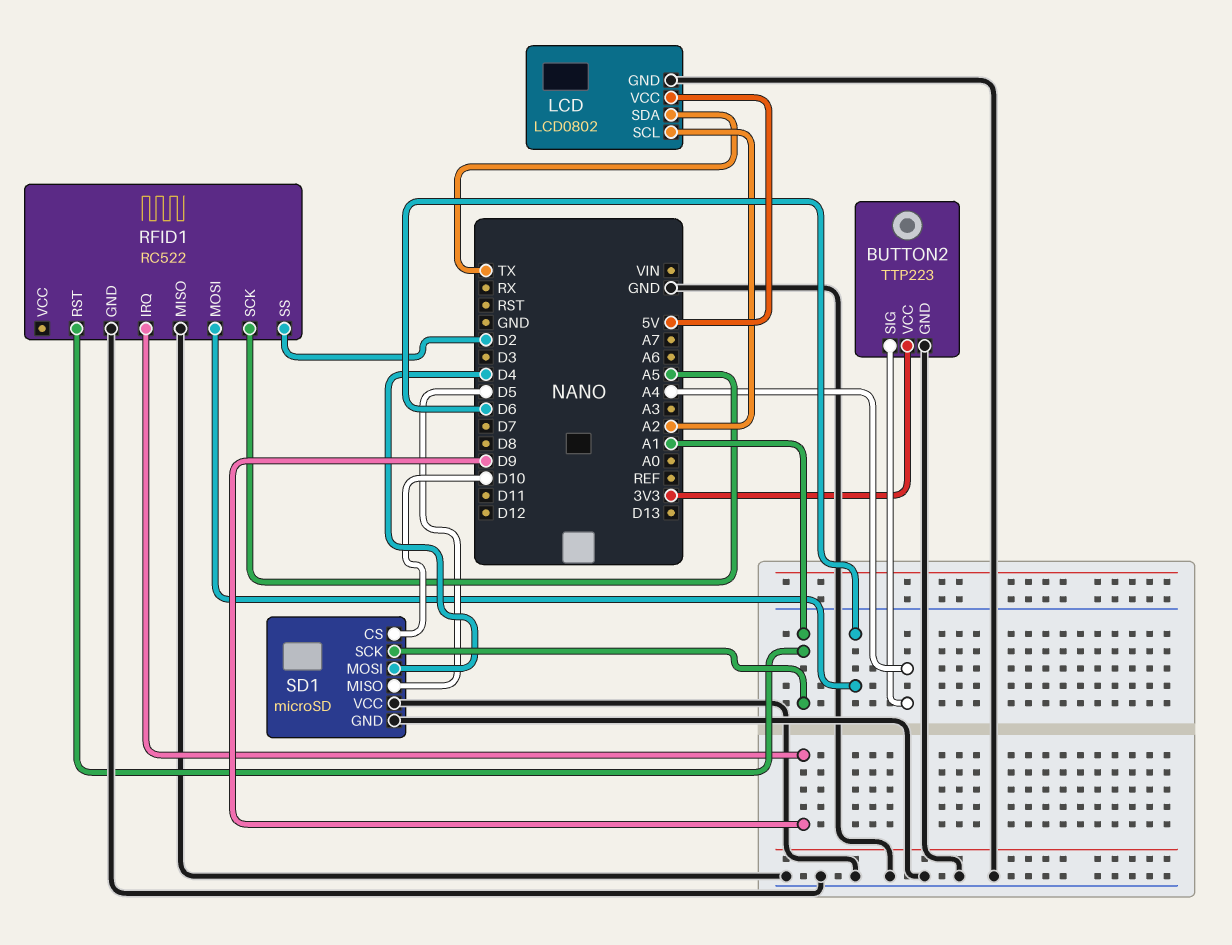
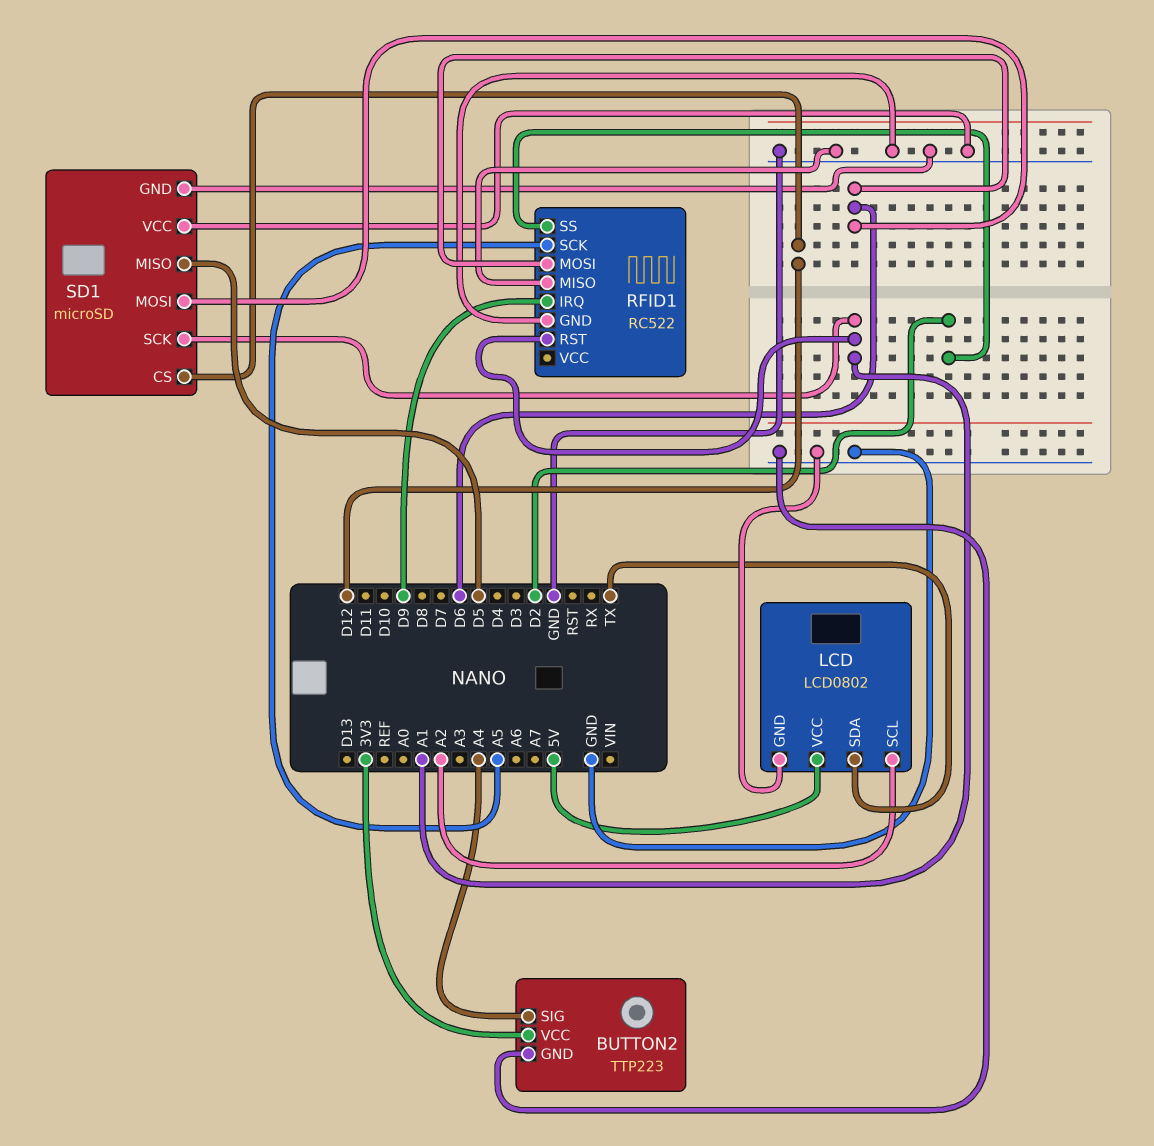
SD1 pin CS: D10 -> D12
SD1 pin MOSI: D4 -> D6

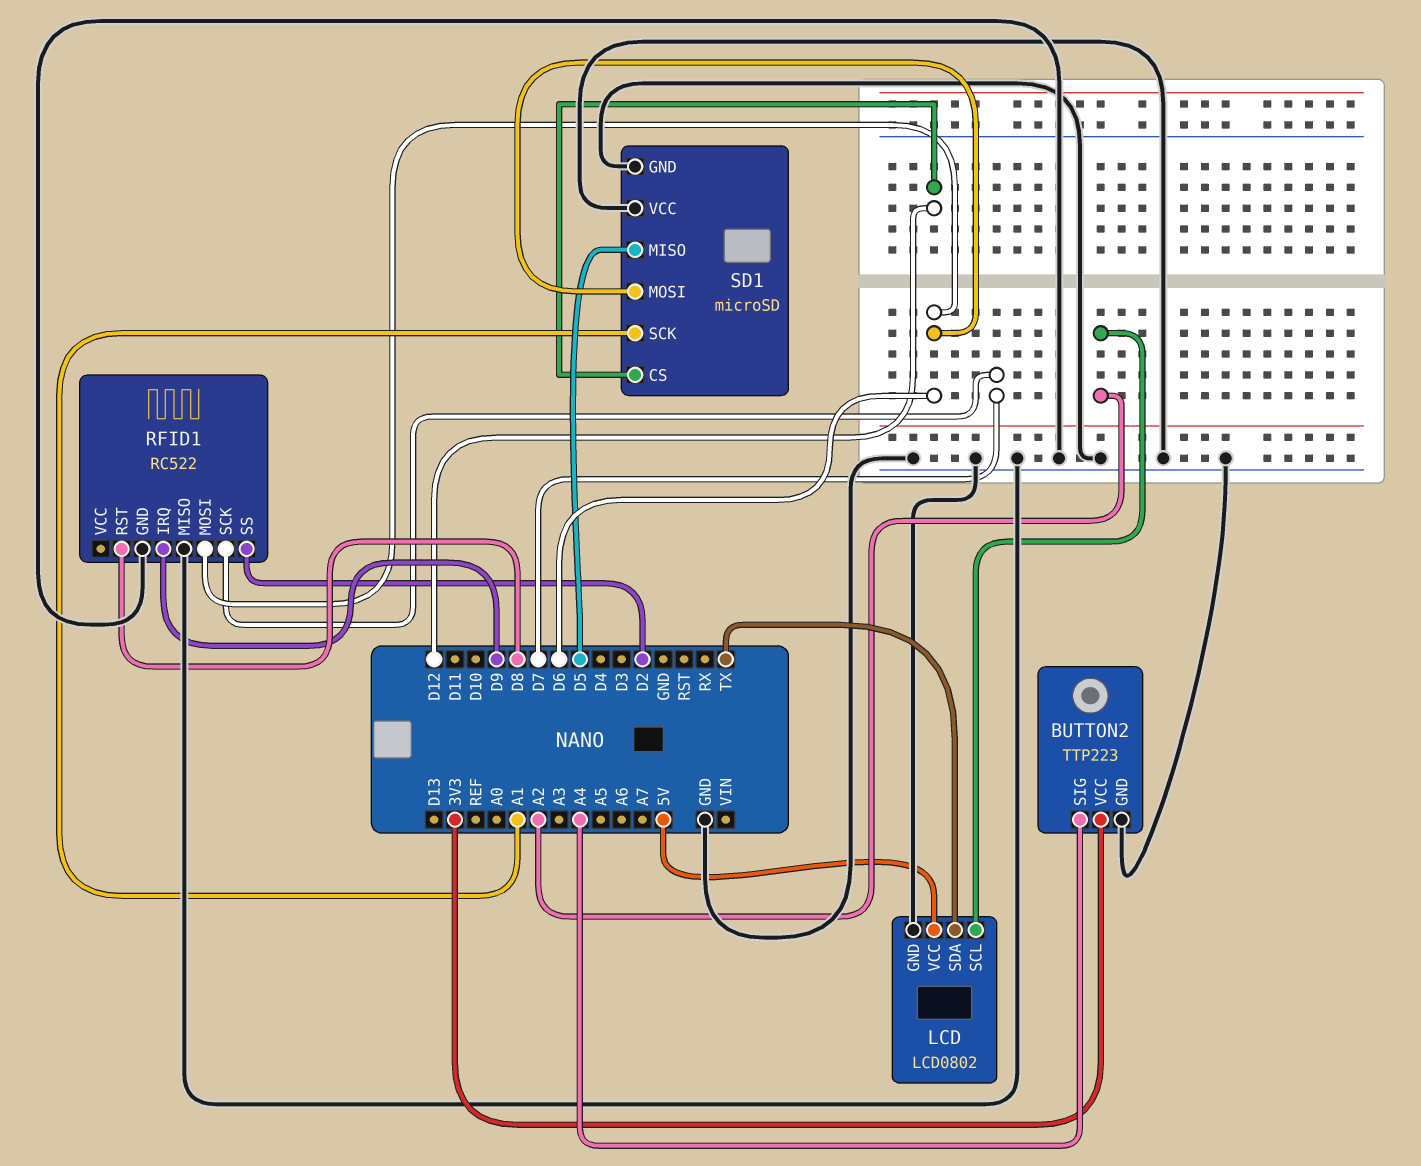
RFID1 pin RST: A1 -> D8
RFID1 pin SCK: A5 -> D7

